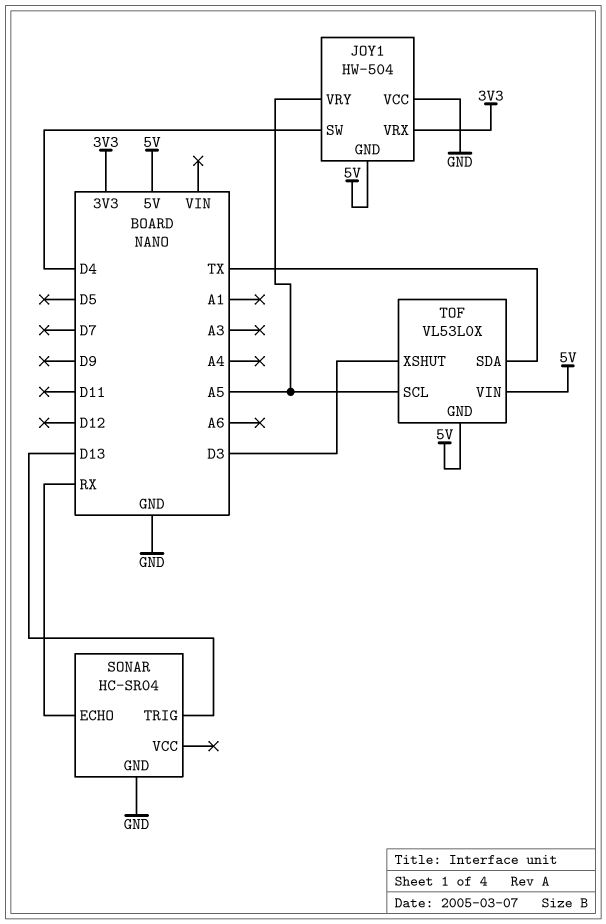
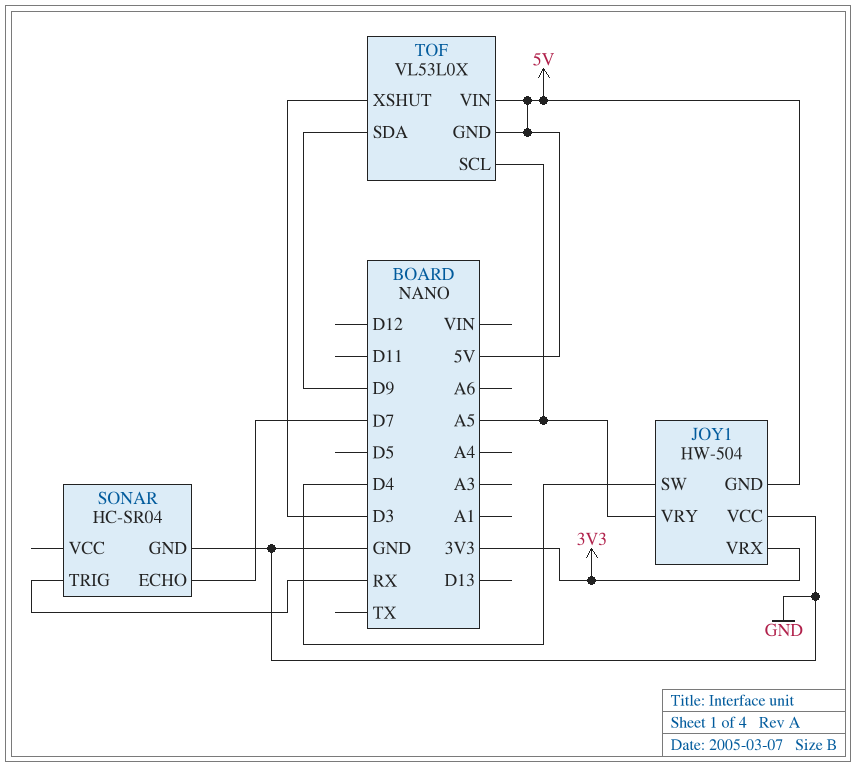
SONAR pin ECHO: RX -> D7
SONAR pin TRIG: D13 -> RX
TOF pin SDA: TX -> D9

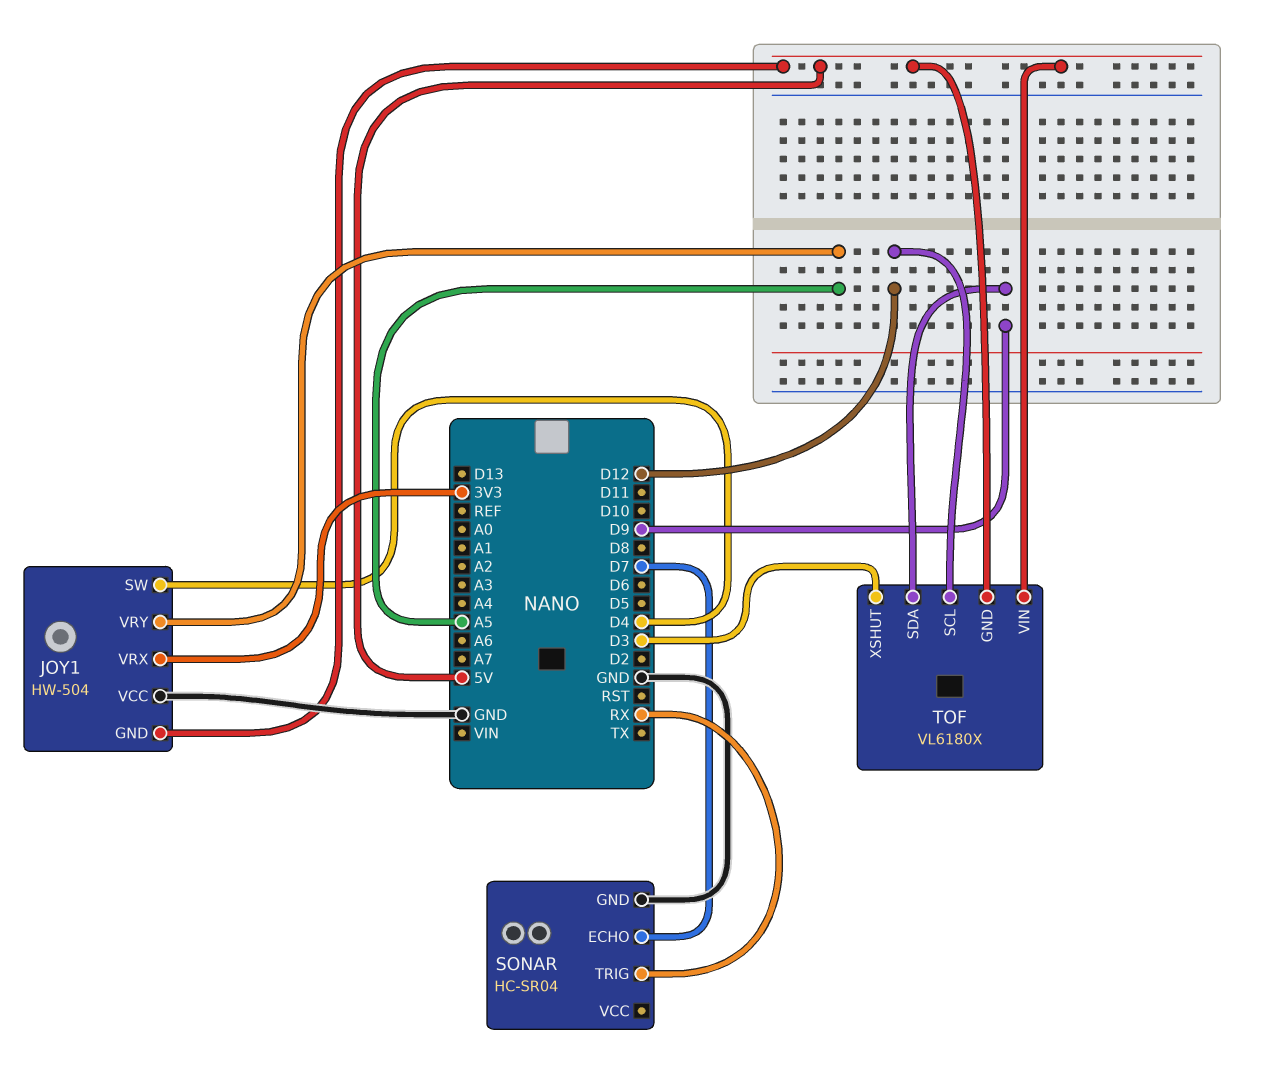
TOF: VL53L0X -> VL6180X
TOF pin SCL: A5 -> D12

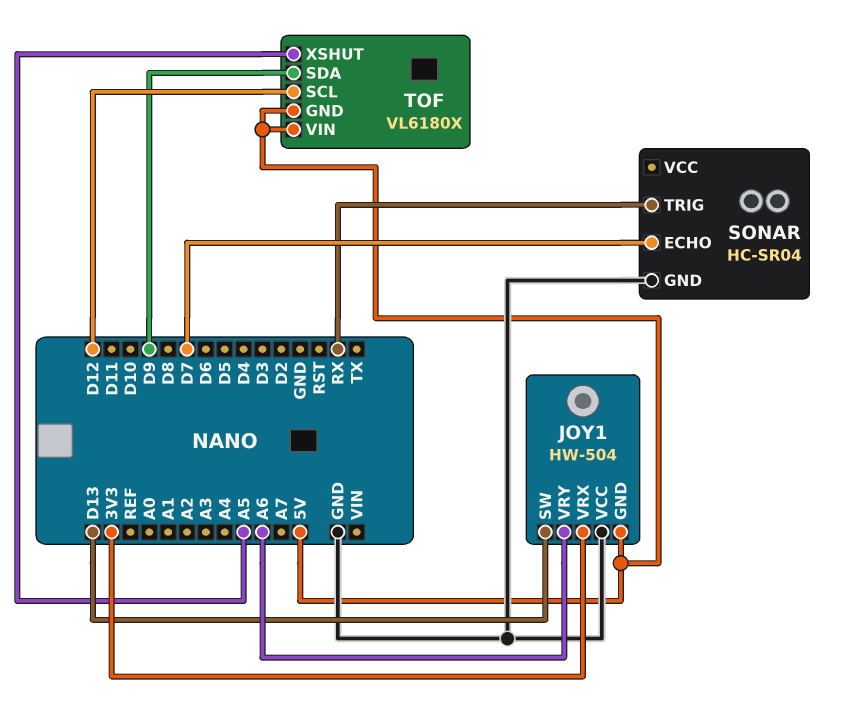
JOY1 pin SW: D4 -> D13
JOY1 pin VRY: A5 -> A6
TOF pin XSHUT: D3 -> A5

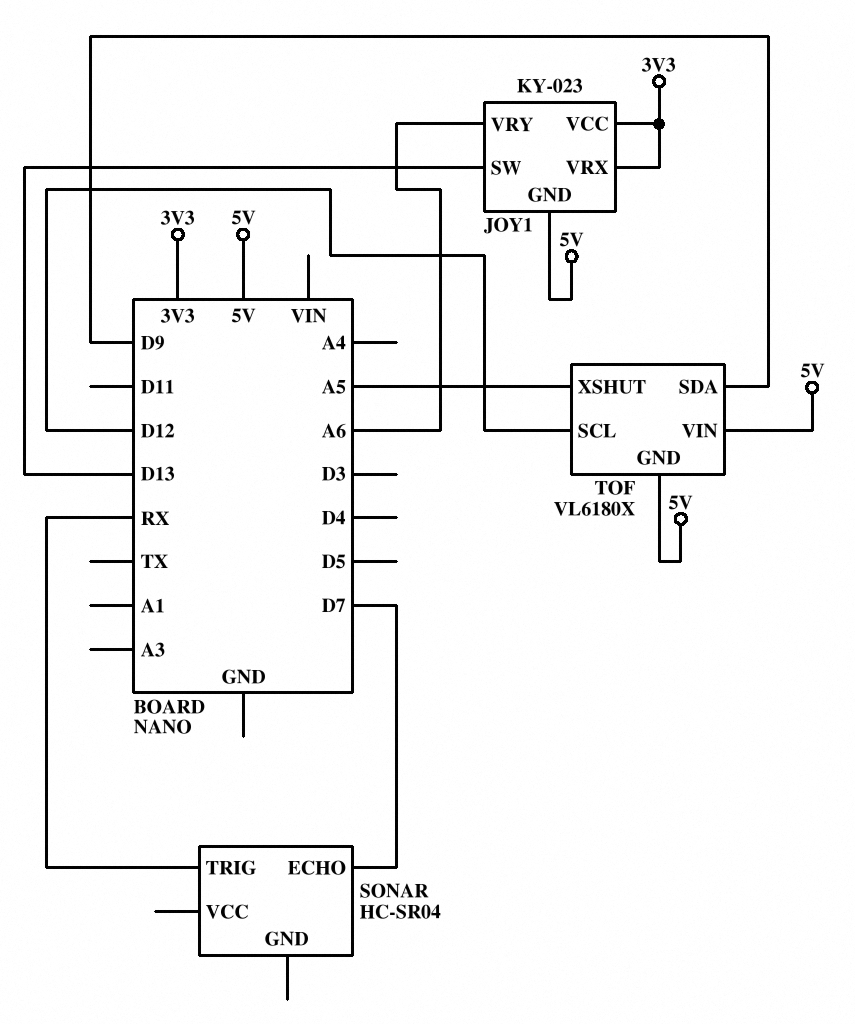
JOY1: HW-504 -> KY-023
JOY1 pin VCC: GND -> 3V3
SONAR pin GND: GND -> none

